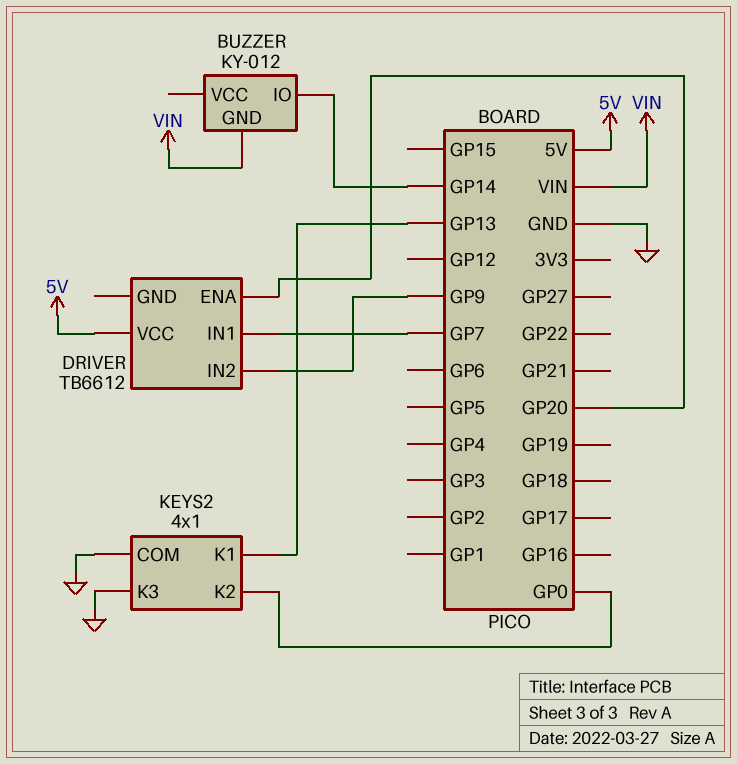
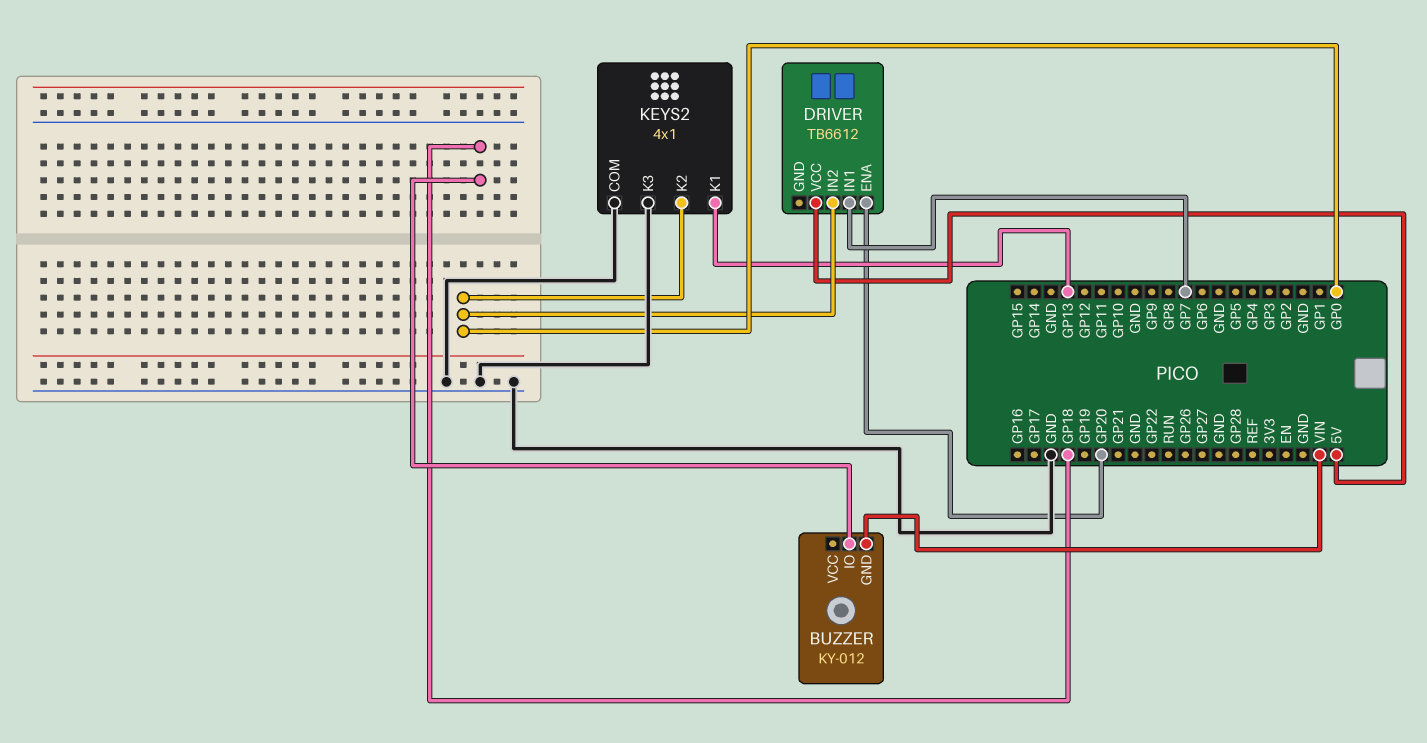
BUZZER pin IO: GP14 -> GP18
DRIVER pin IN2: GP9 -> GP0

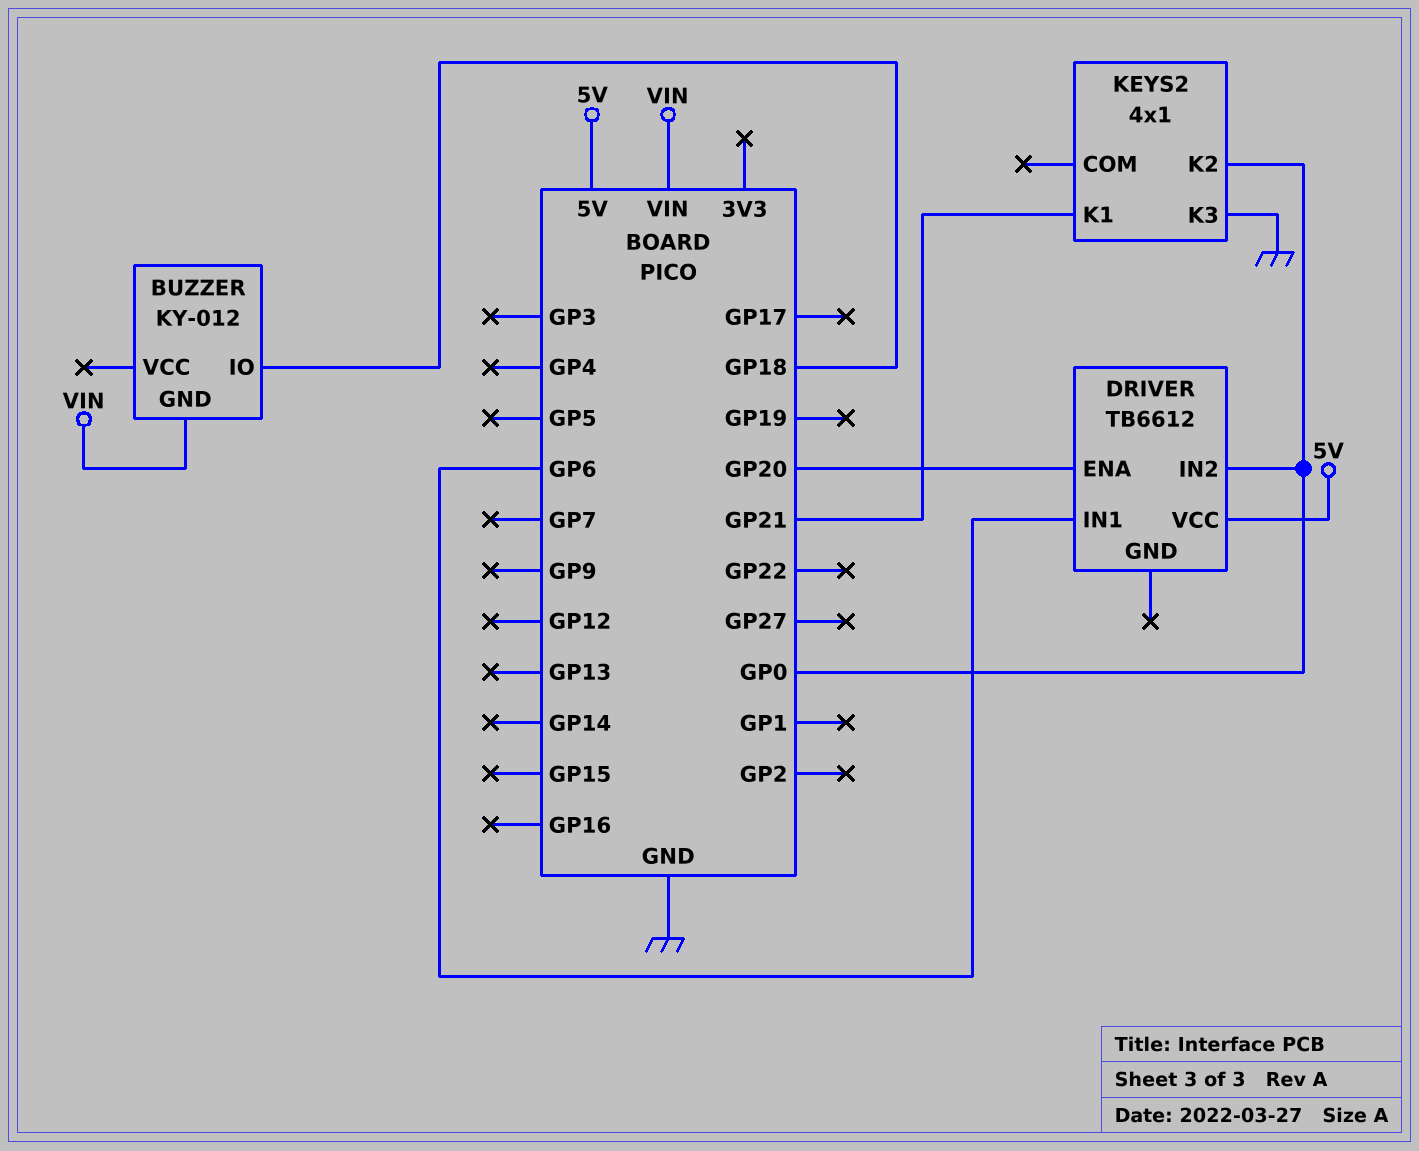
DRIVER pin IN1: GP7 -> GP6
KEYS2 pin COM: GND -> none
KEYS2 pin K1: GP13 -> GP21

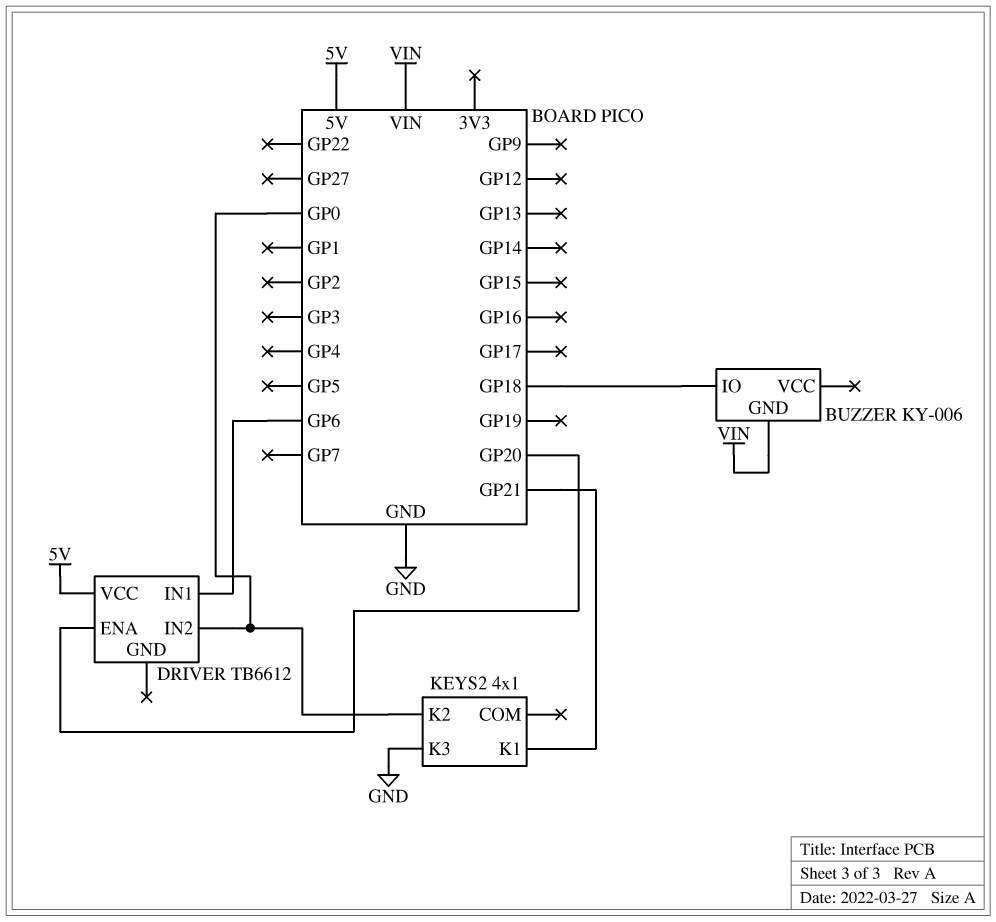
BUZZER: KY-012 -> KY-006

